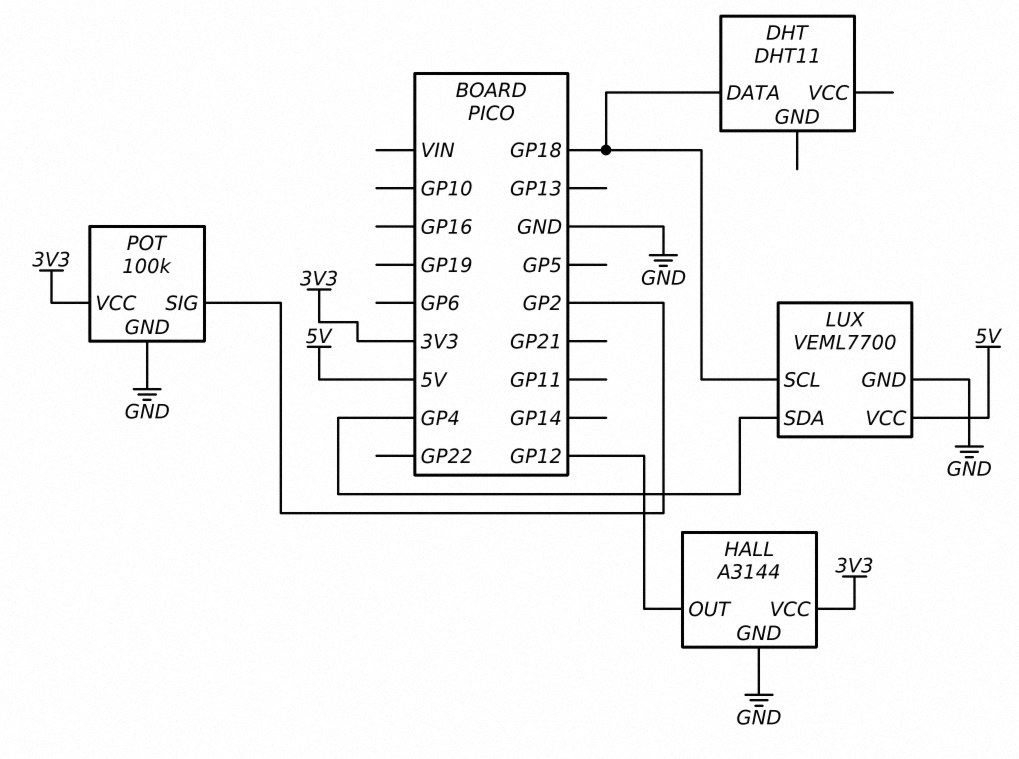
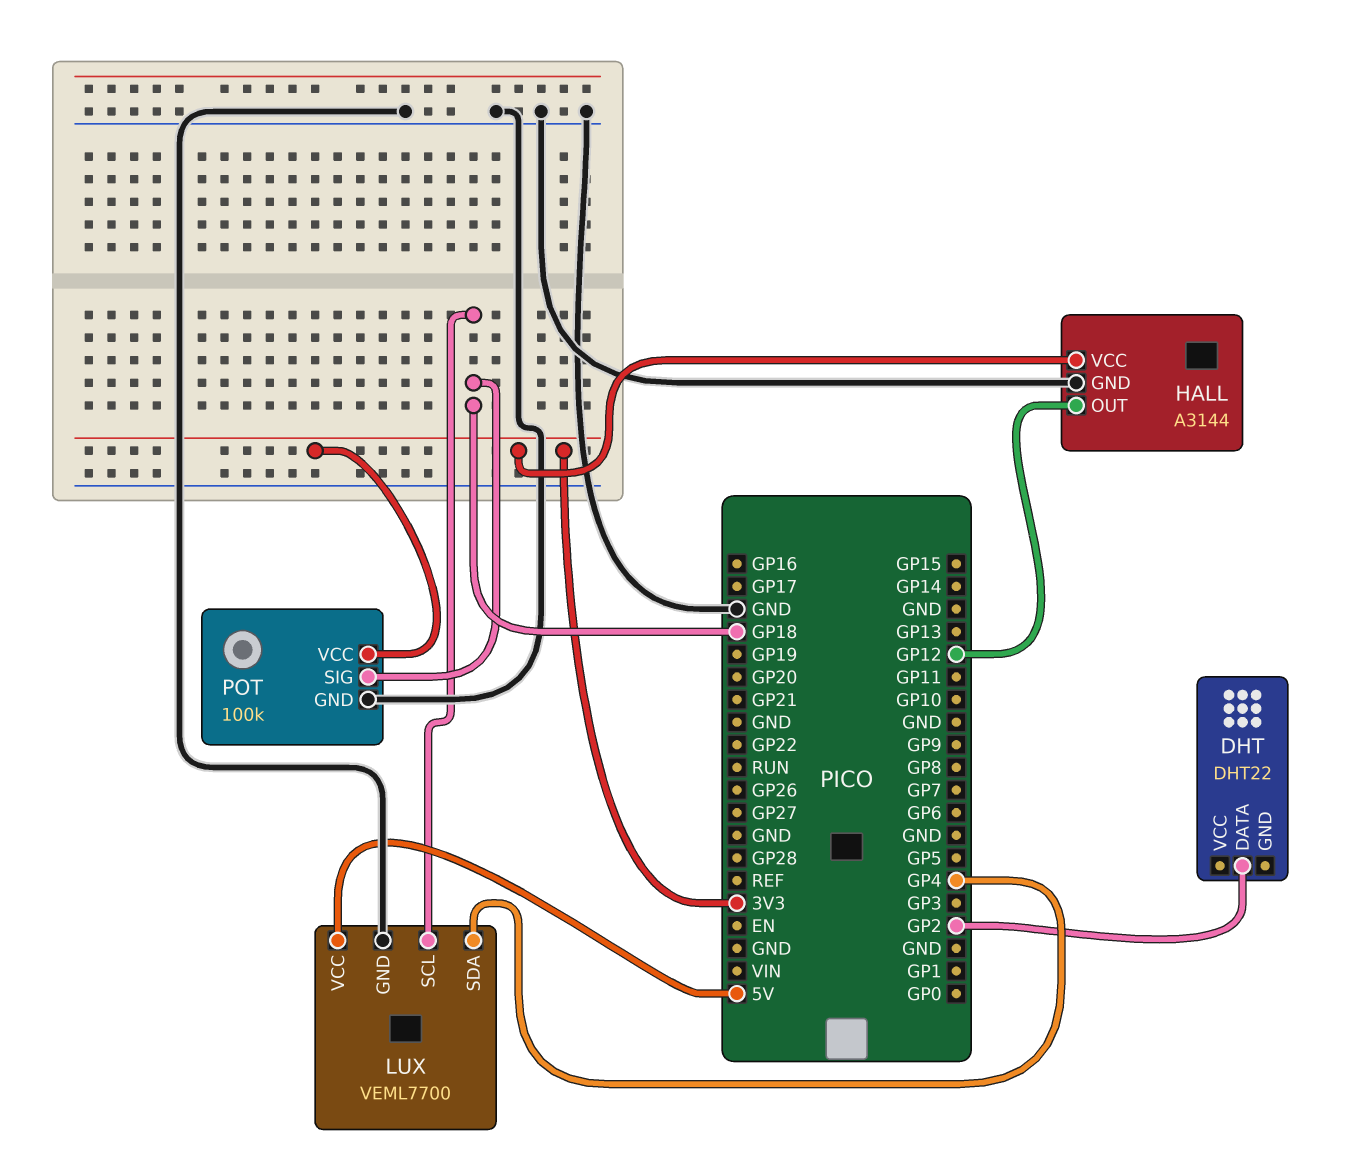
DHT: DHT11 -> DHT22
DHT pin DATA: GP18 -> GP2
POT pin SIG: GP2 -> GP18

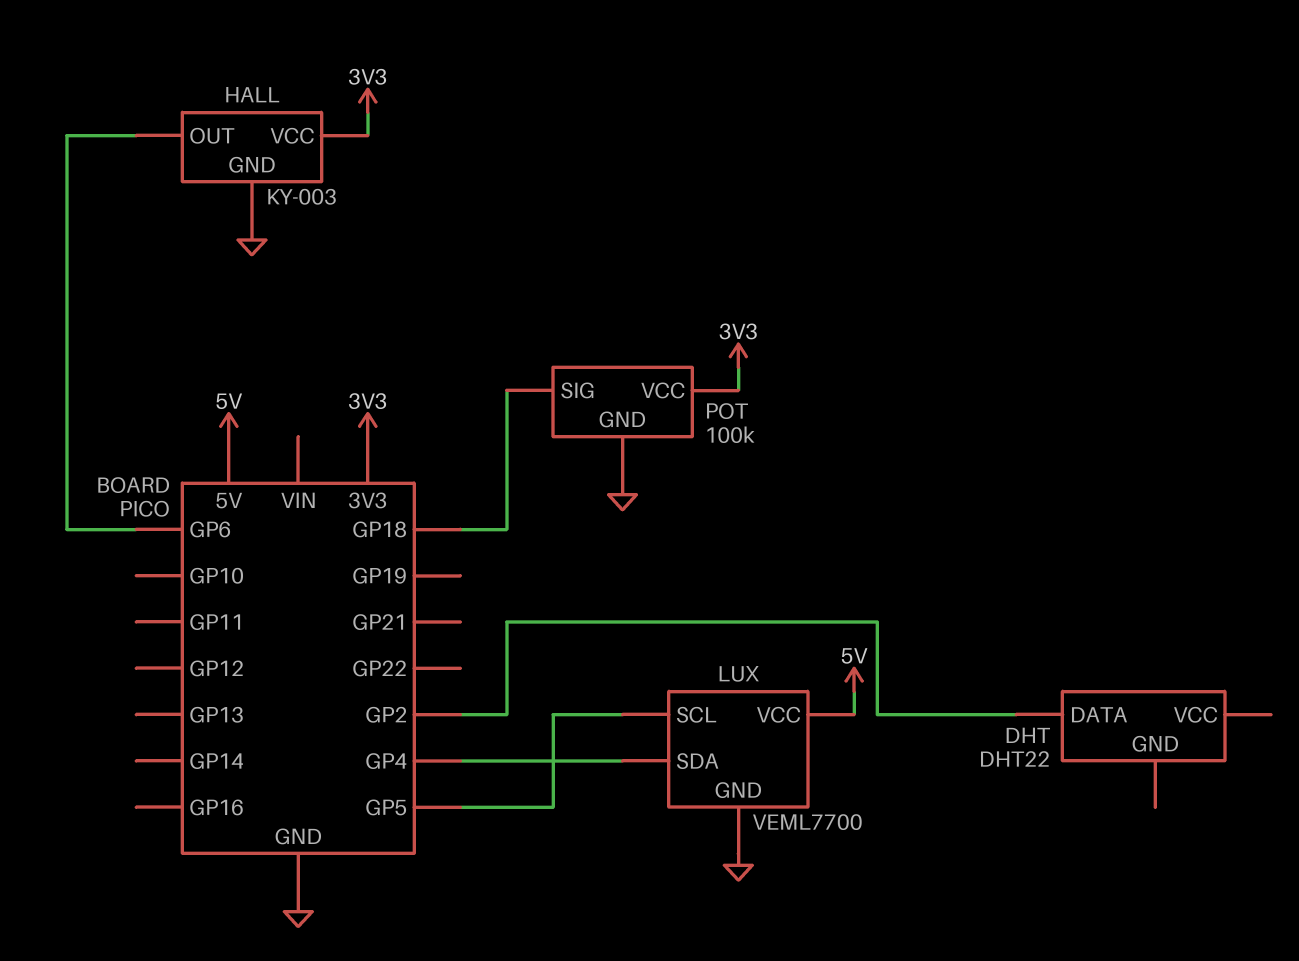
HALL: A3144 -> KY-003
HALL pin OUT: GP12 -> GP6
LUX pin SCL: GP18 -> GP5

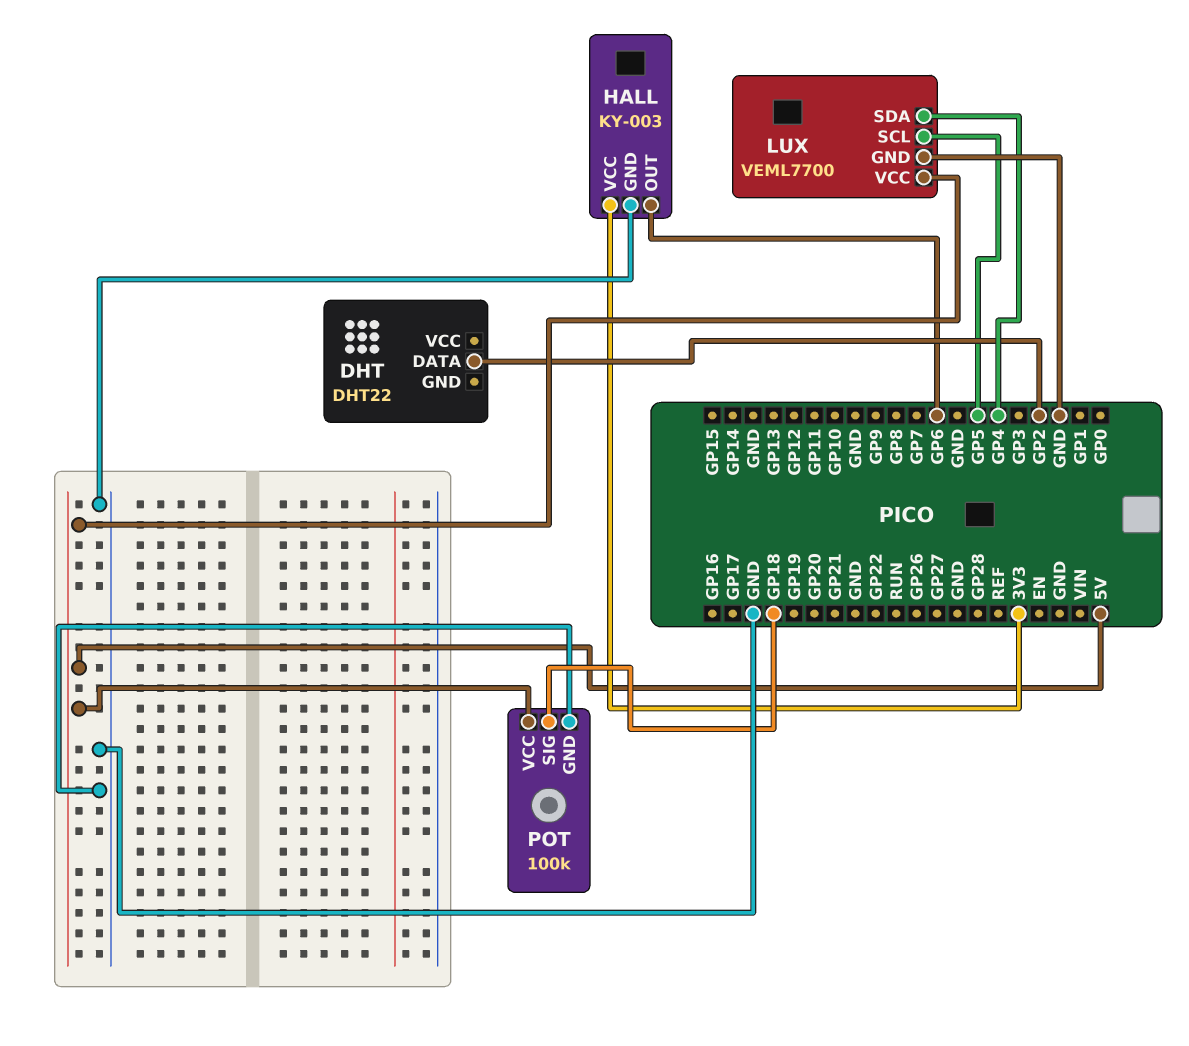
POT pin VCC: 3V3 -> 5V

